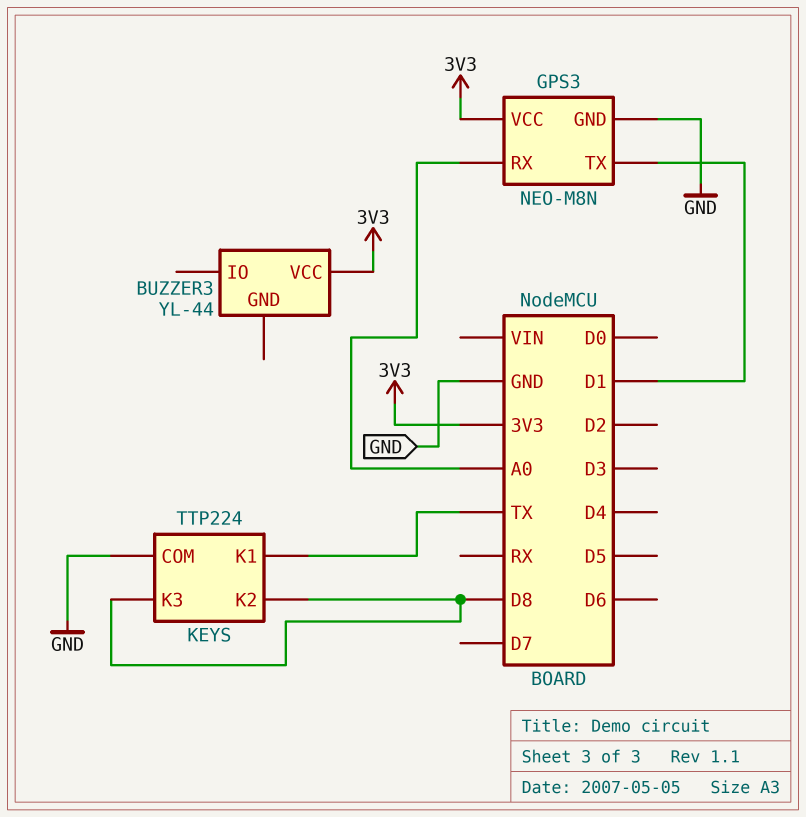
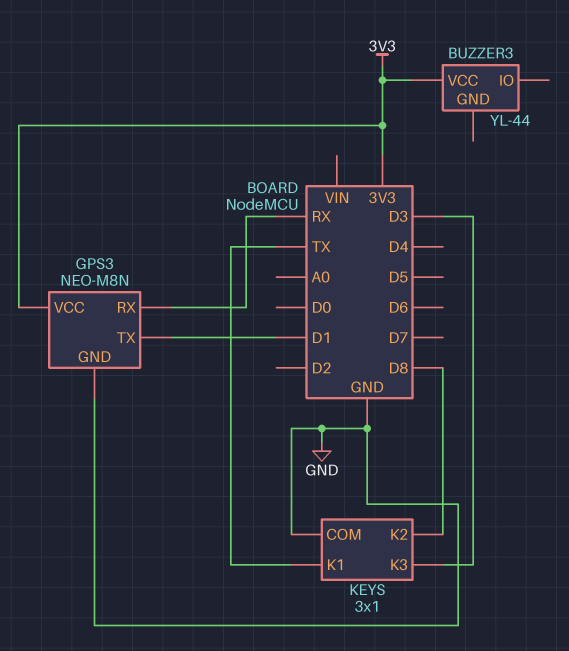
GPS3 pin RX: A0 -> RX
KEYS: TTP224 -> 3x1
KEYS pin K3: D8 -> D3

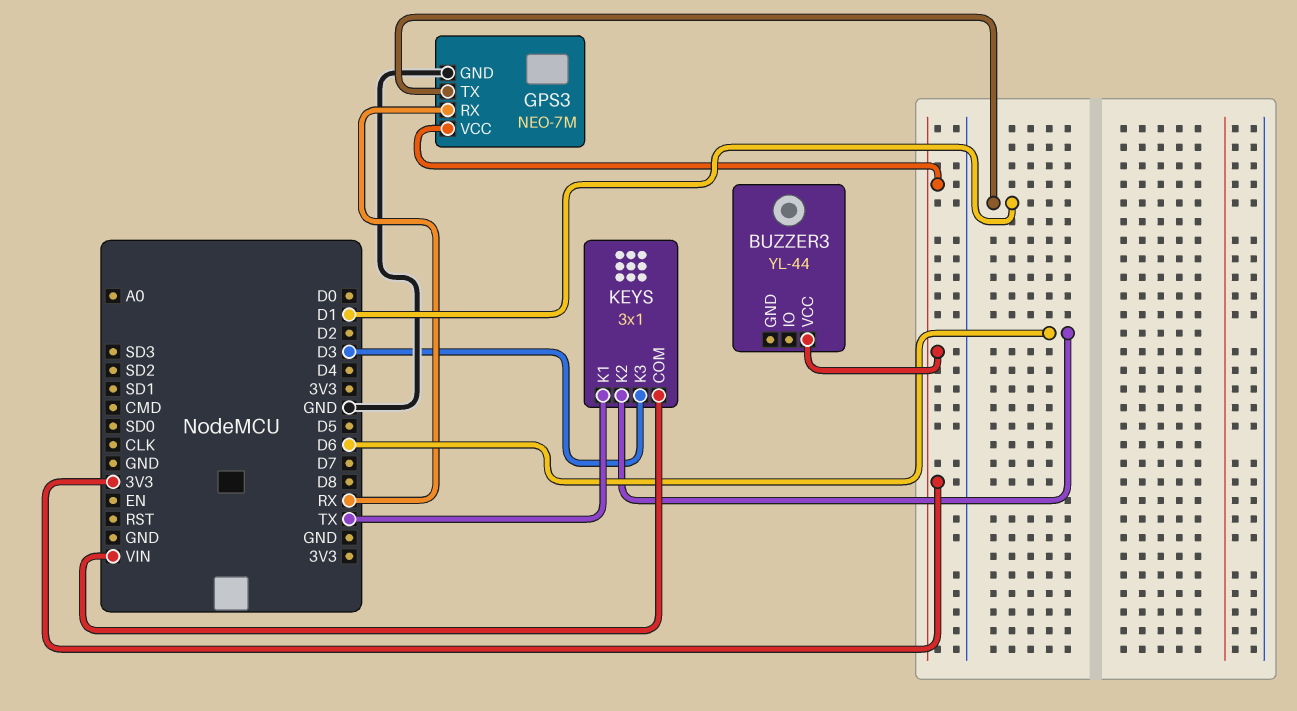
GPS3: NEO-M8N -> NEO-7M
KEYS pin COM: GND -> VIN
KEYS pin K2: D8 -> D6

